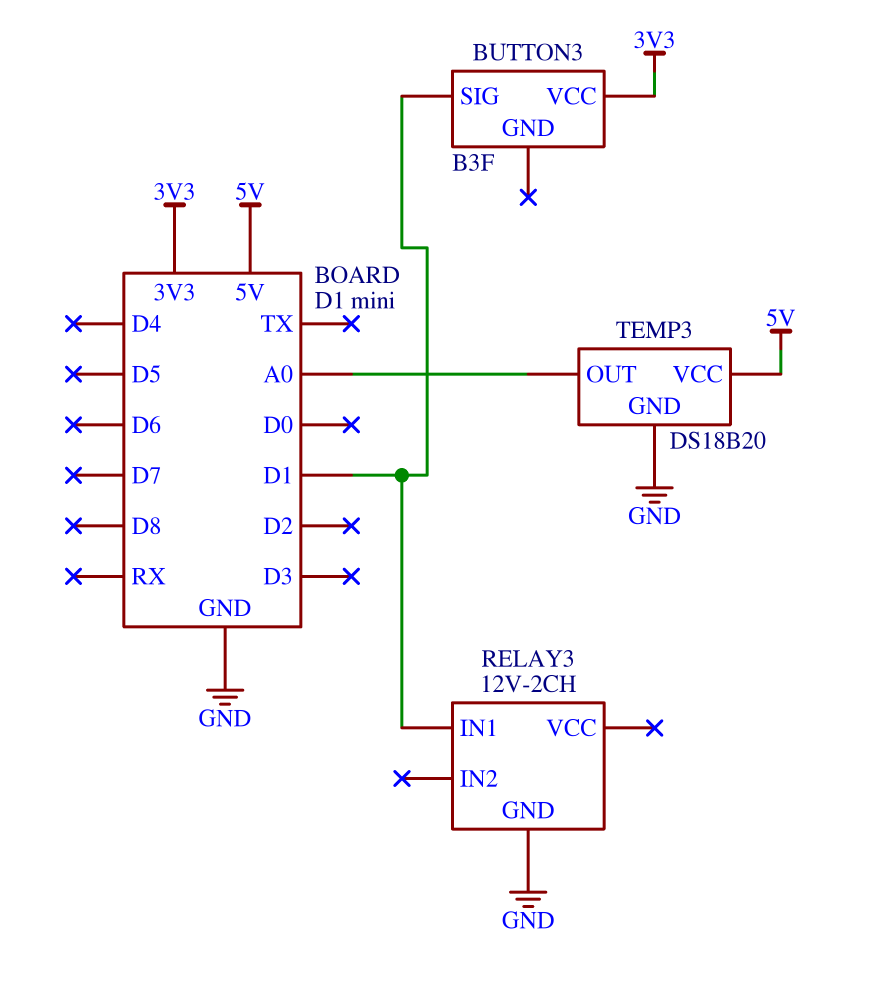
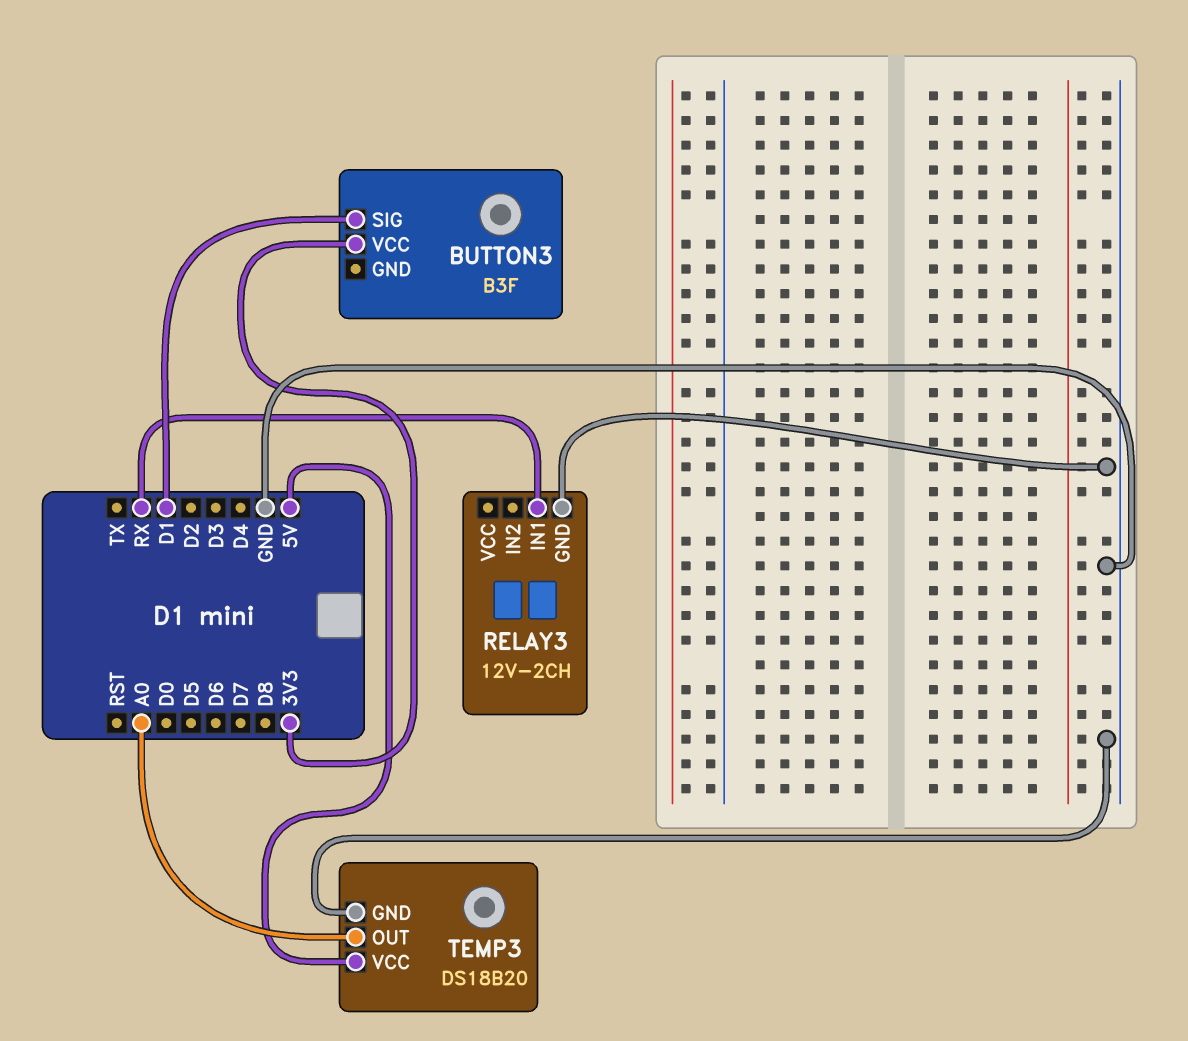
RELAY3 pin IN1: D1 -> RX

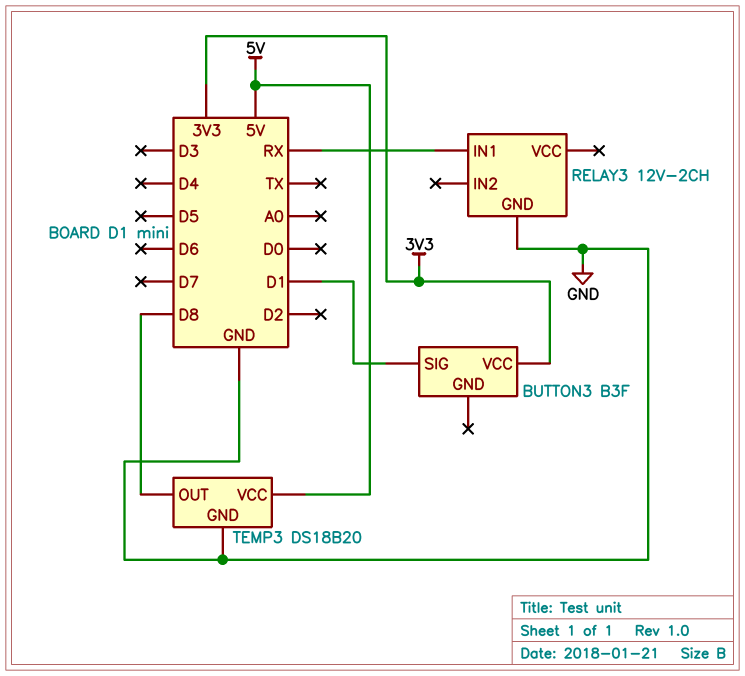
TEMP3 pin OUT: A0 -> D8

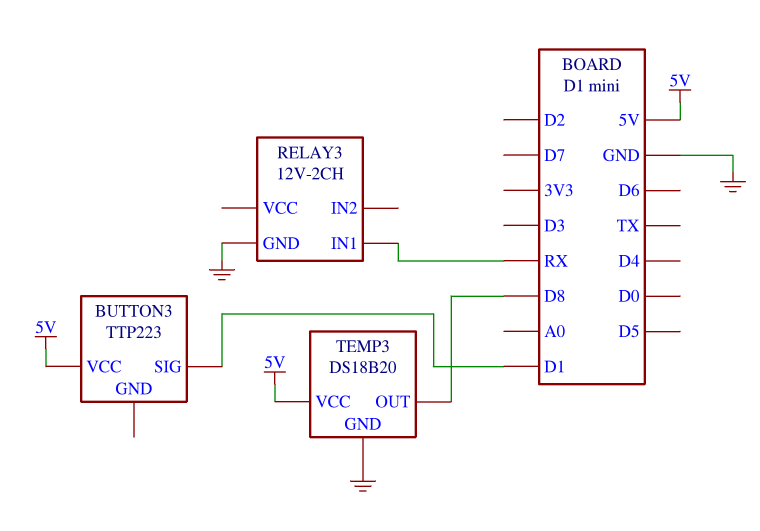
BUTTON3: B3F -> TTP223
BUTTON3 pin VCC: 3V3 -> 5V

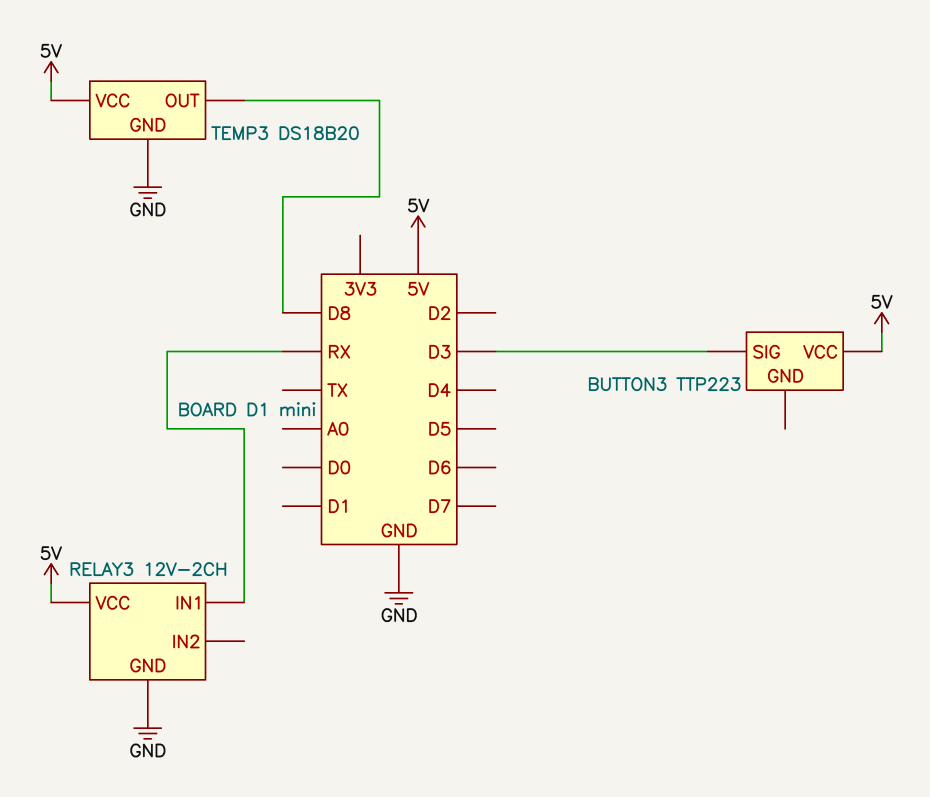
BUTTON3 pin SIG: D1 -> D3
RELAY3 pin VCC: none -> 5V

